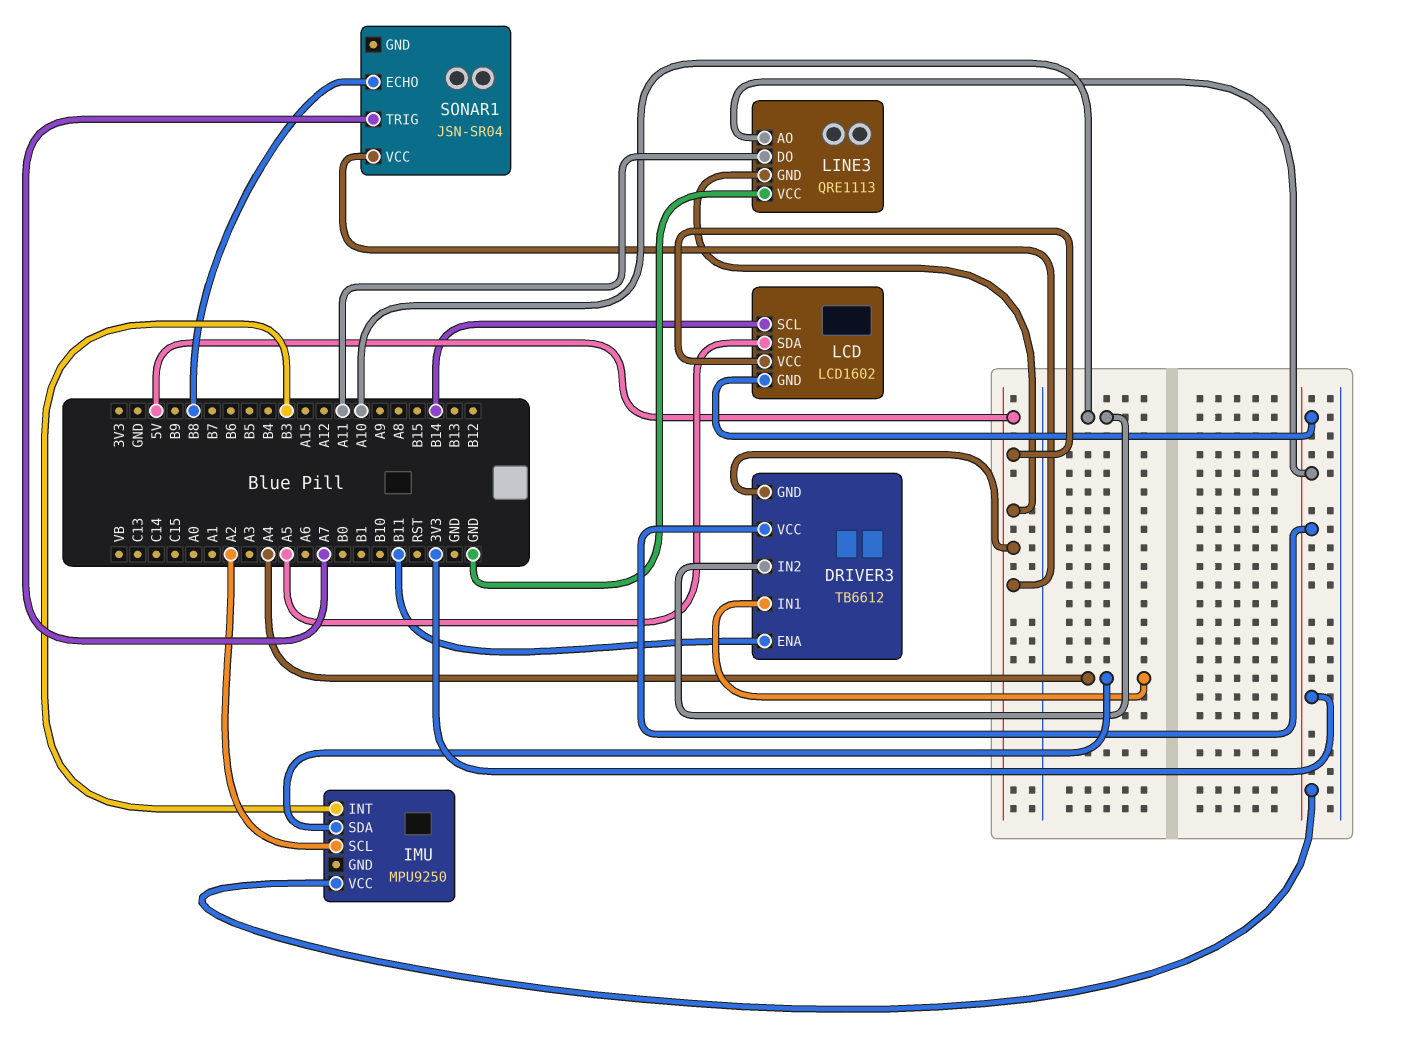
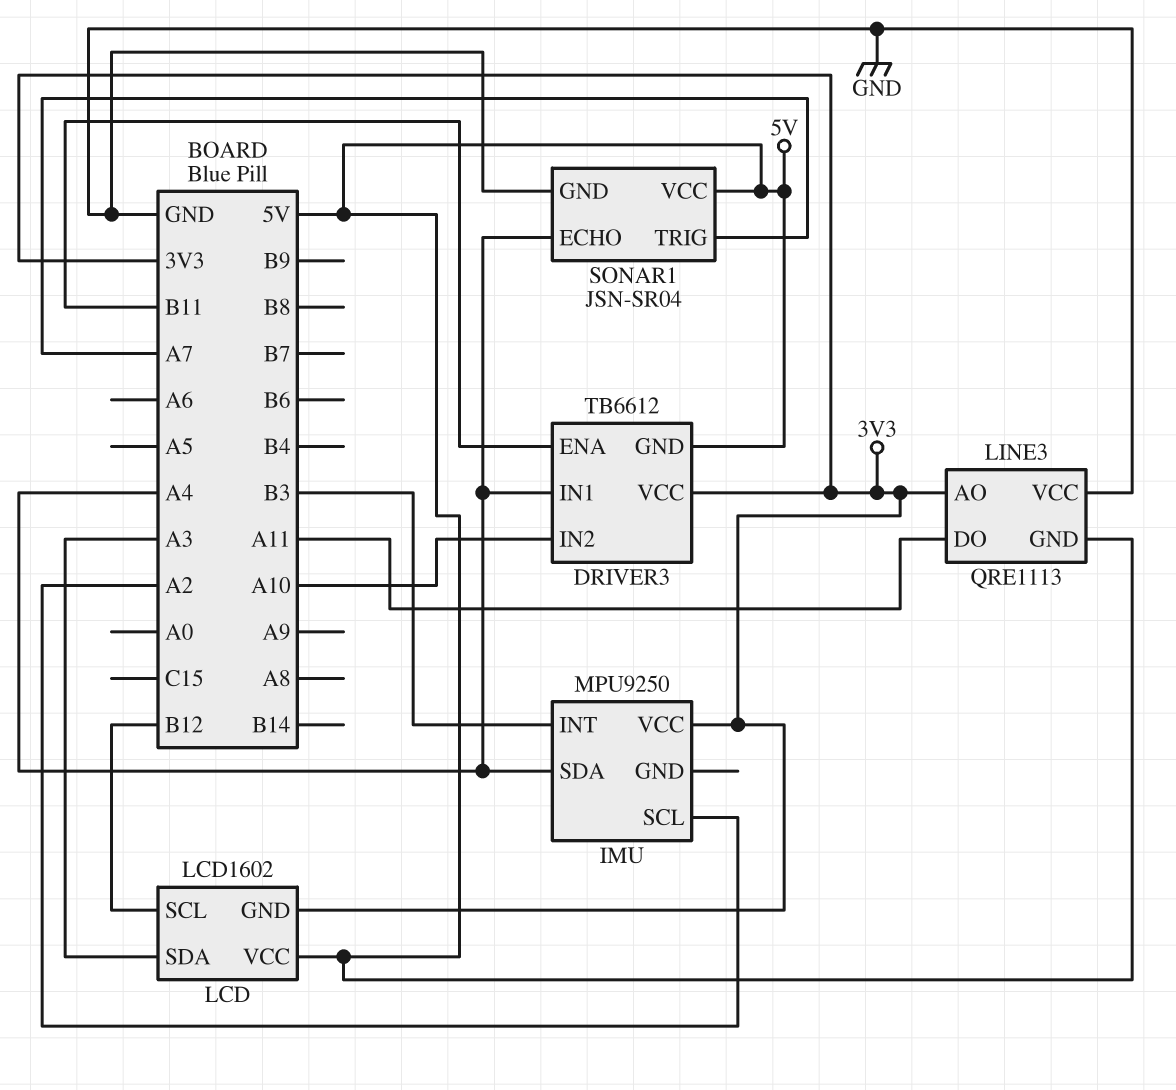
LCD pin SCL: B14 -> B12
LCD pin SDA: A5 -> A3
SONAR1 pin ECHO: B8 -> A4
SONAR1 pin GND: none -> GND

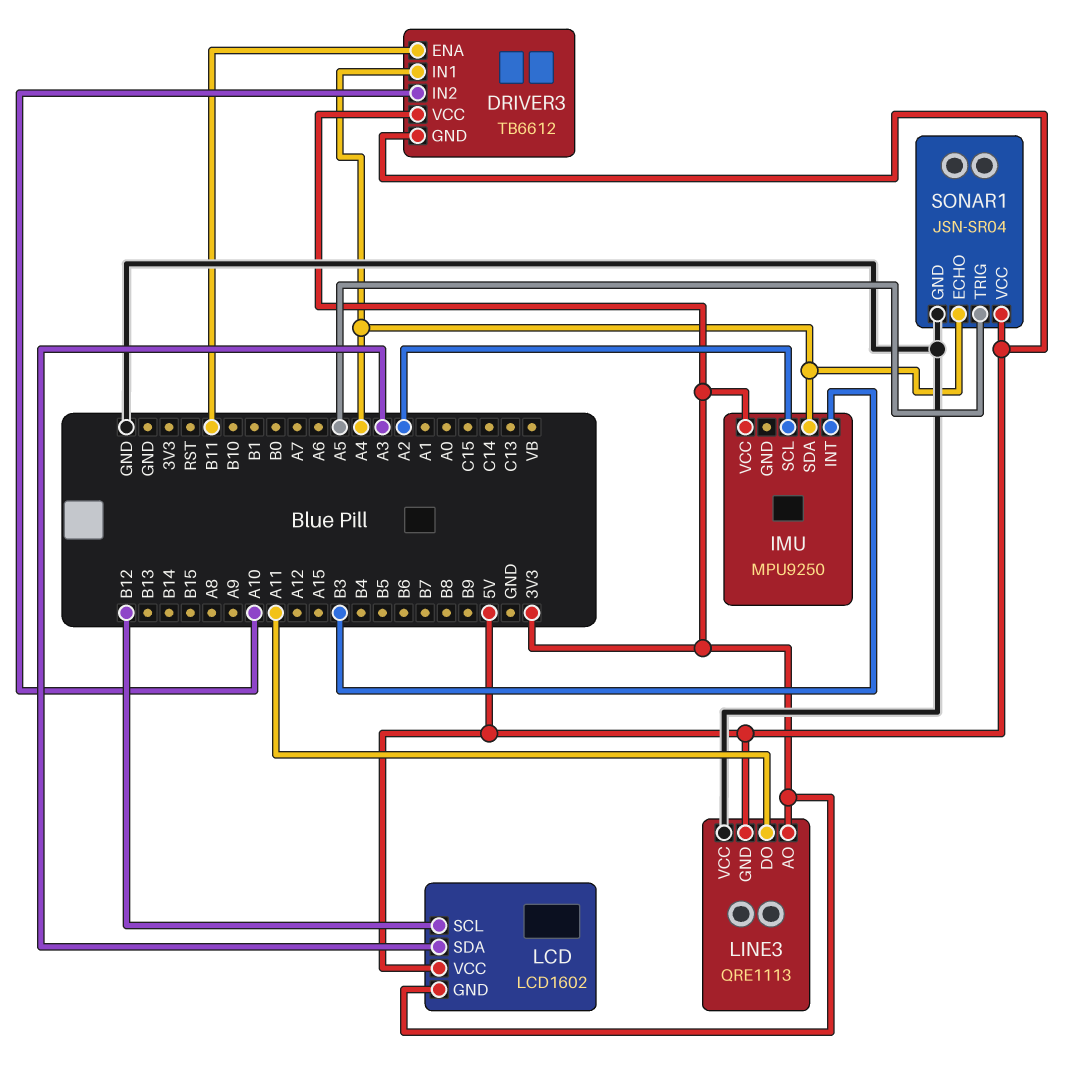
SONAR1 pin TRIG: A7 -> A5

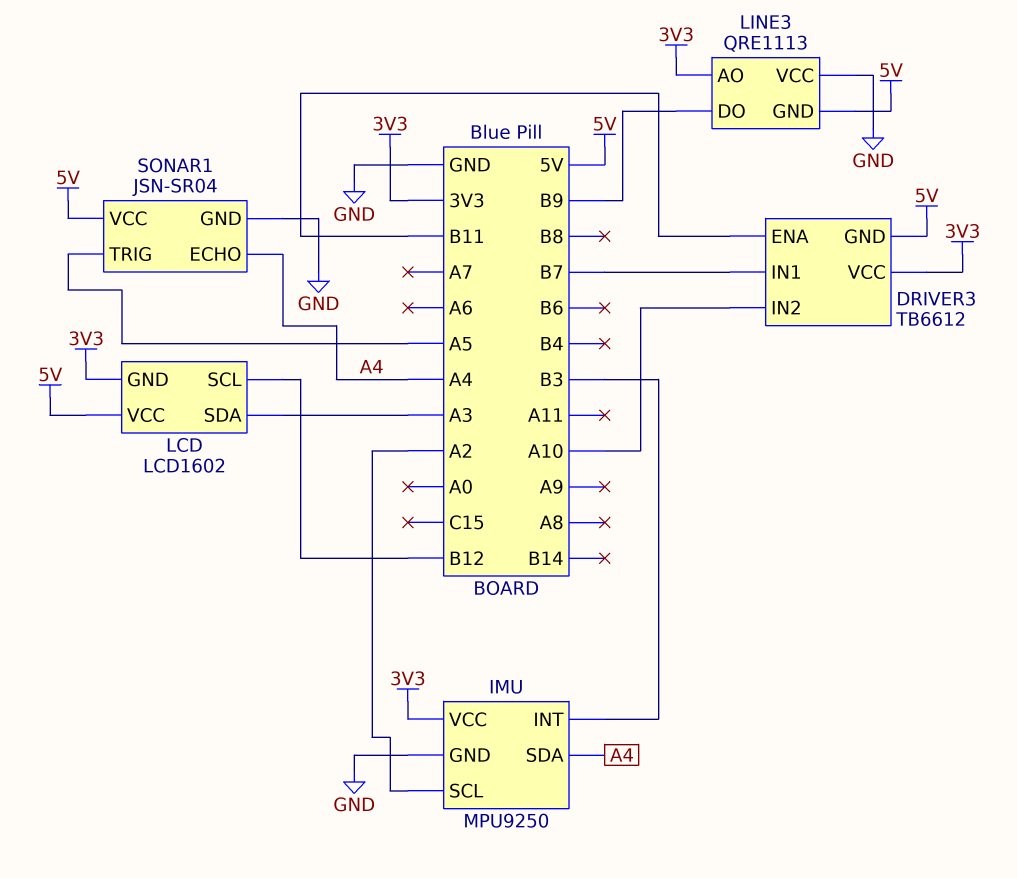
DRIVER3 pin IN1: A4 -> B7
IMU pin GND: none -> GND
LINE3 pin DO: A11 -> B9

